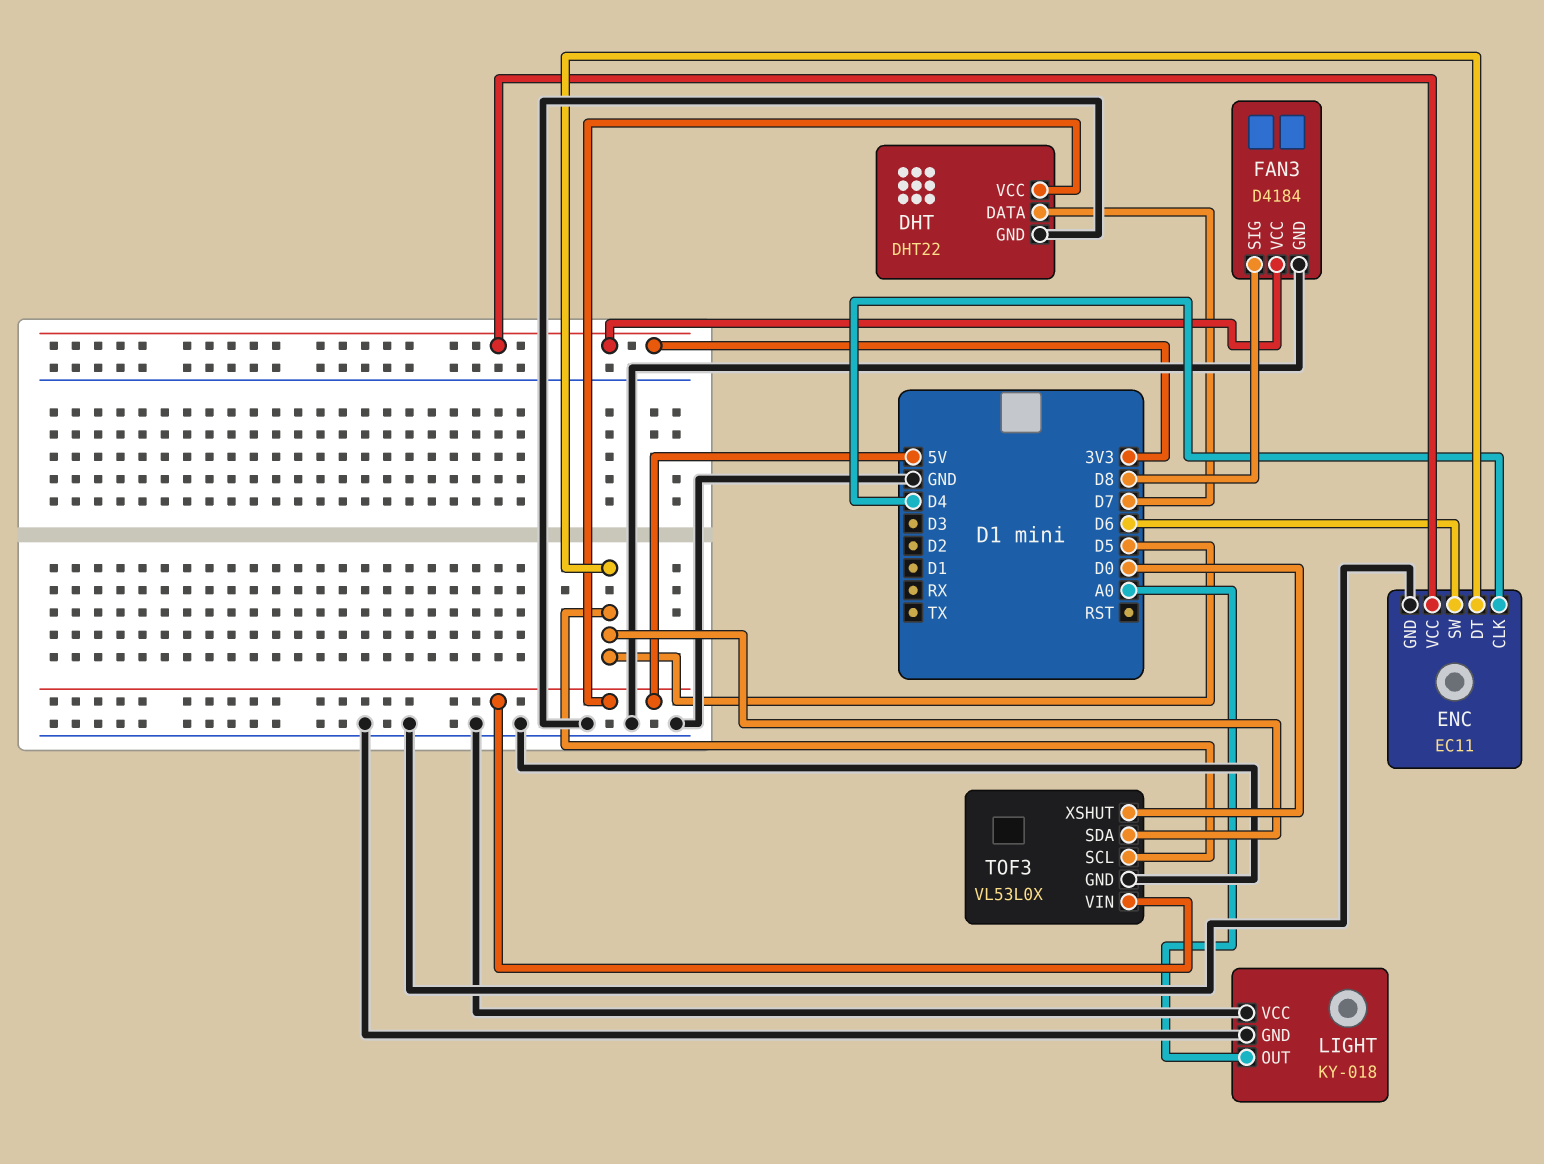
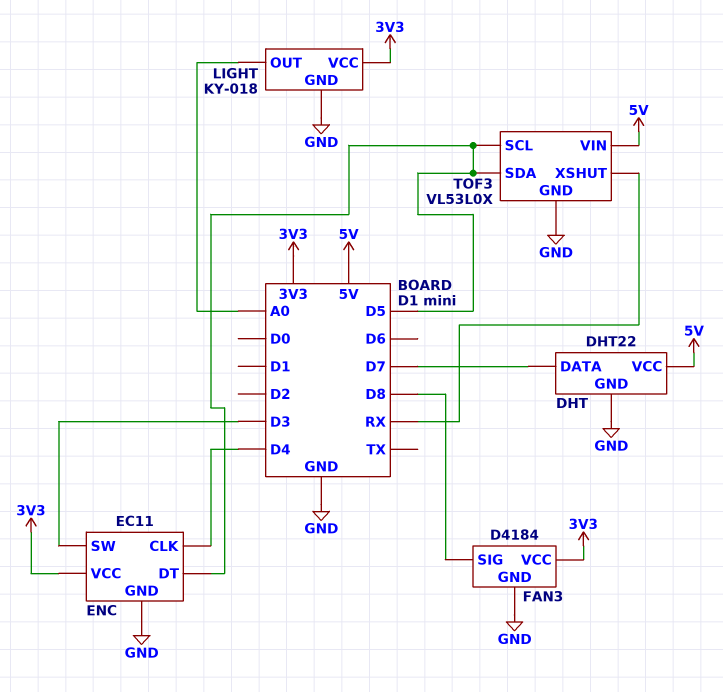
ENC pin SW: D6 -> D3
LIGHT pin VCC: GND -> 3V3
TOF3 pin XSHUT: D0 -> RX

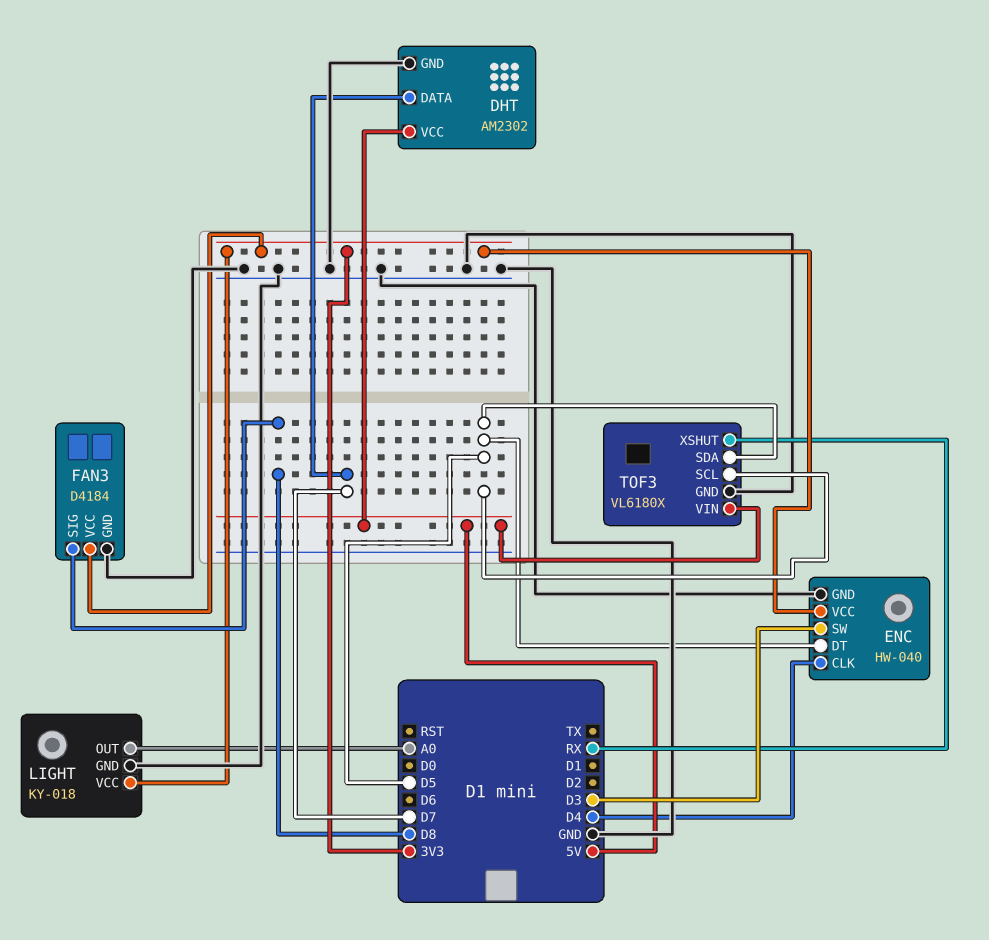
DHT: DHT22 -> AM2302
ENC: EC11 -> HW-040
TOF3: VL53L0X -> VL6180X

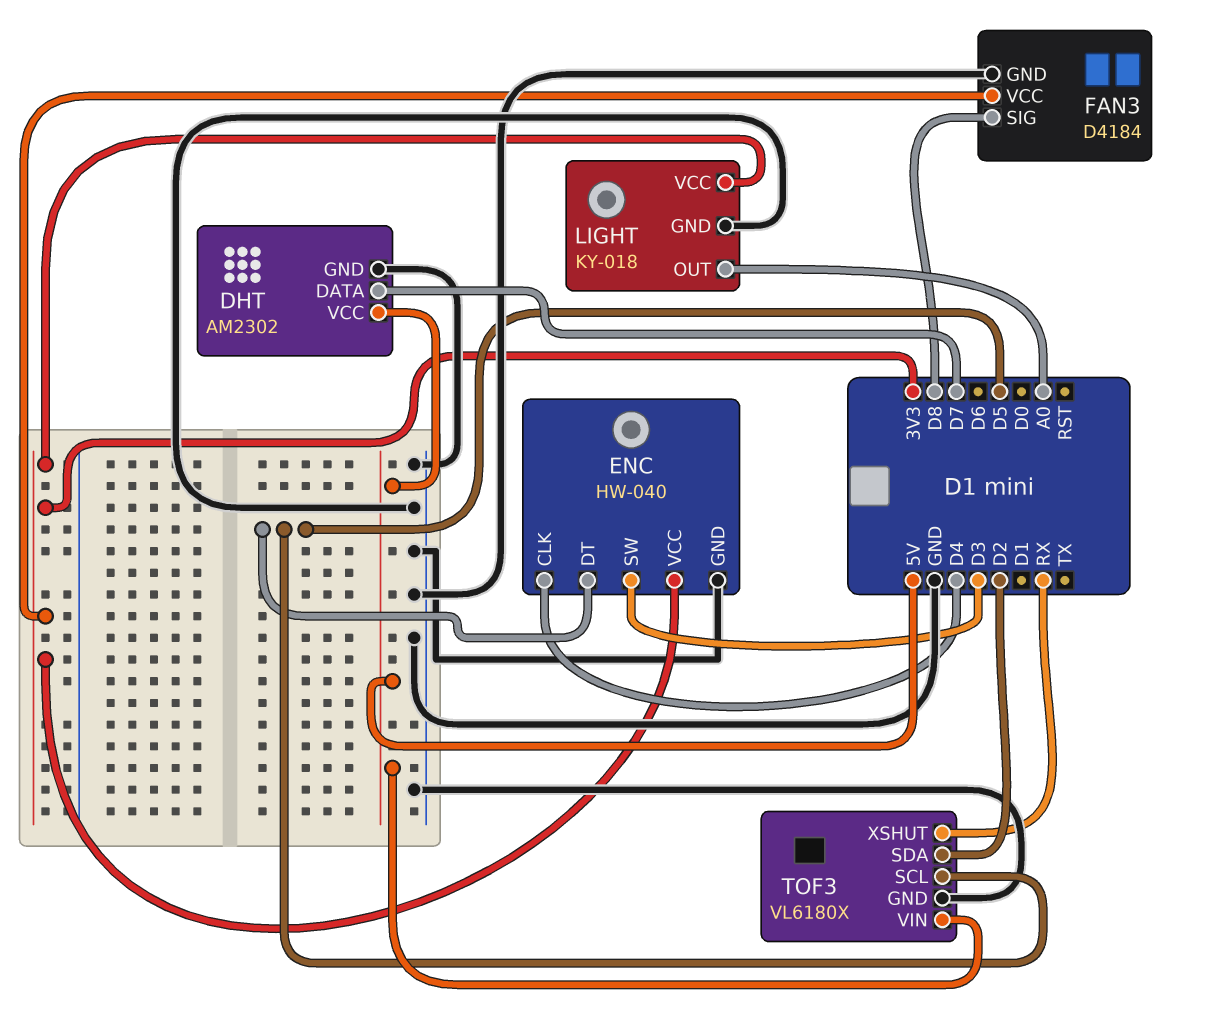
TOF3 pin SDA: D5 -> D2

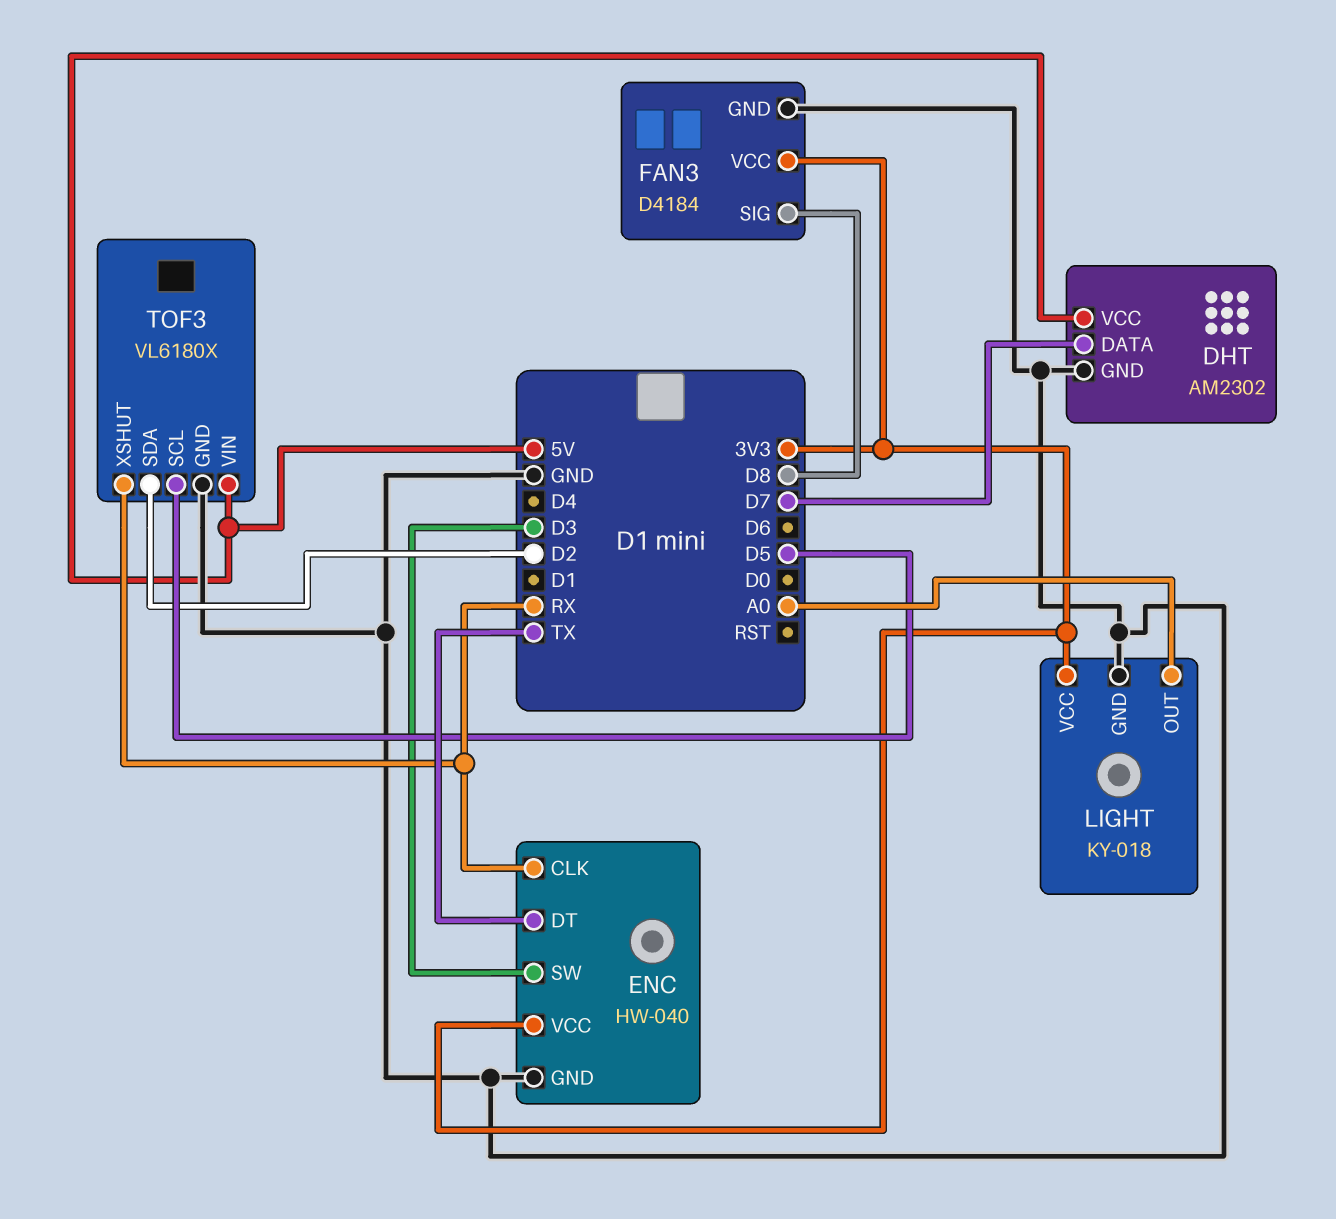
ENC pin CLK: D4 -> RX
ENC pin DT: D5 -> TX

